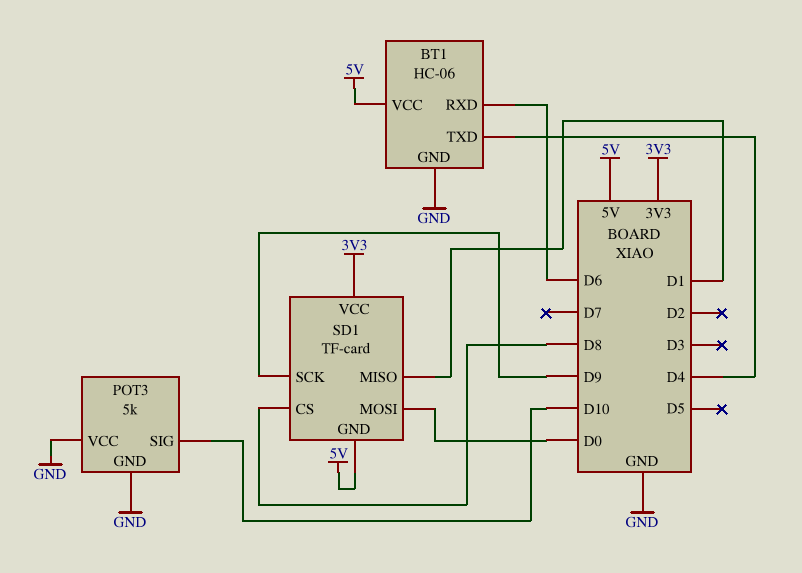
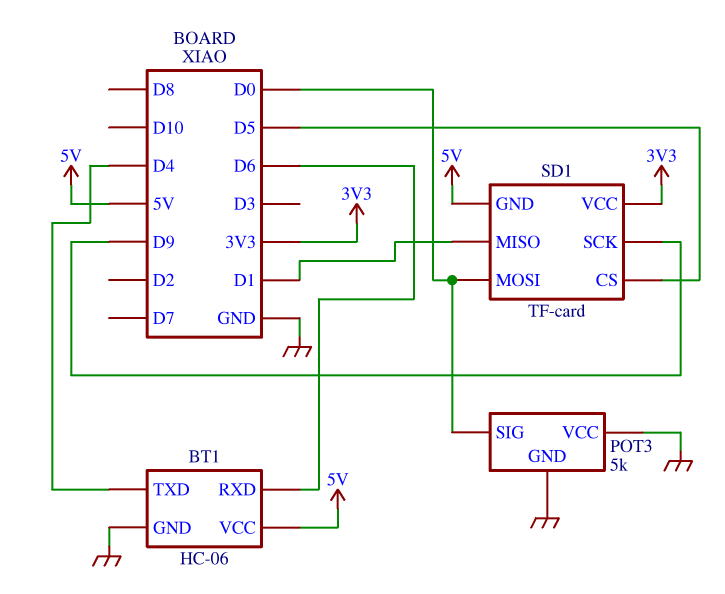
POT3 pin SIG: D10 -> D0
SD1 pin CS: D8 -> D5

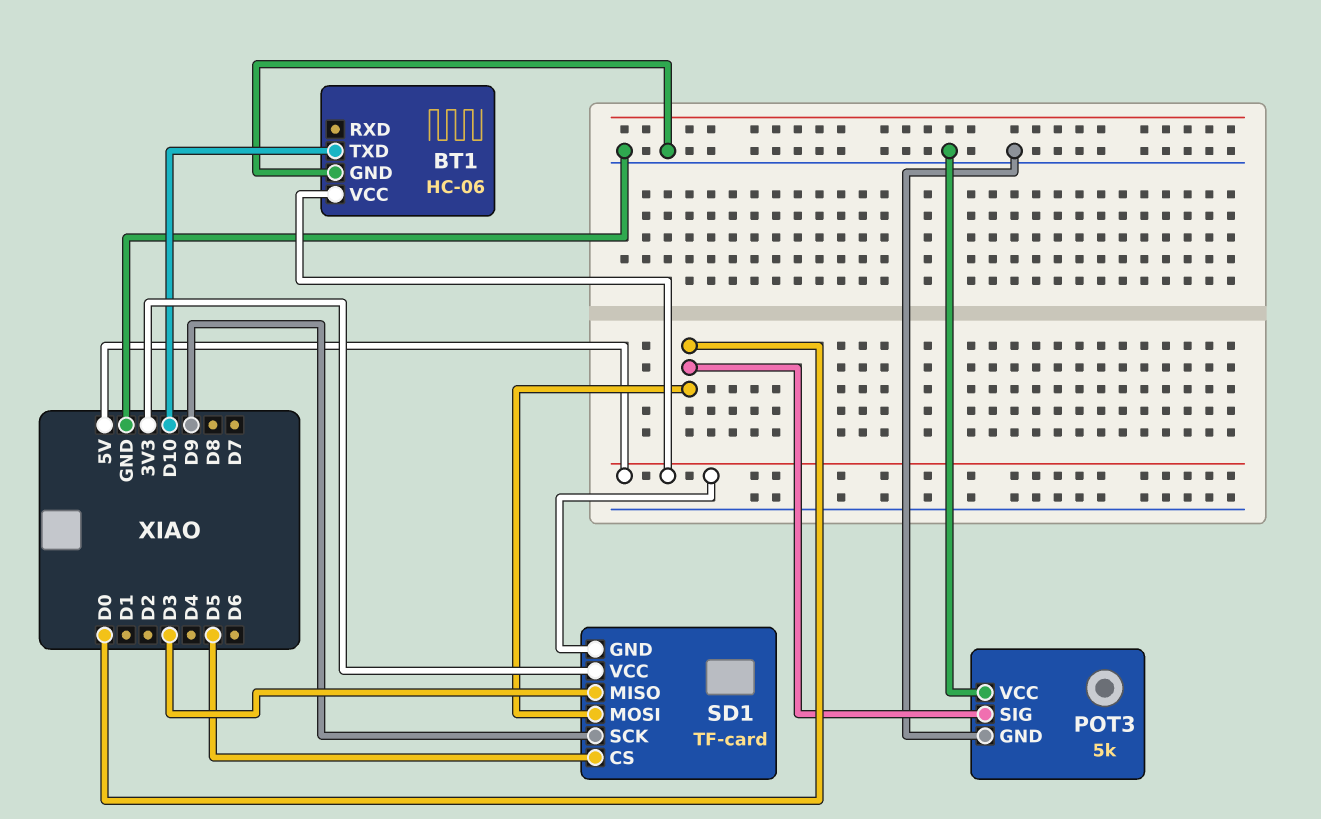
BT1 pin RXD: D6 -> none
BT1 pin TXD: D4 -> D10
SD1 pin MISO: D1 -> D3

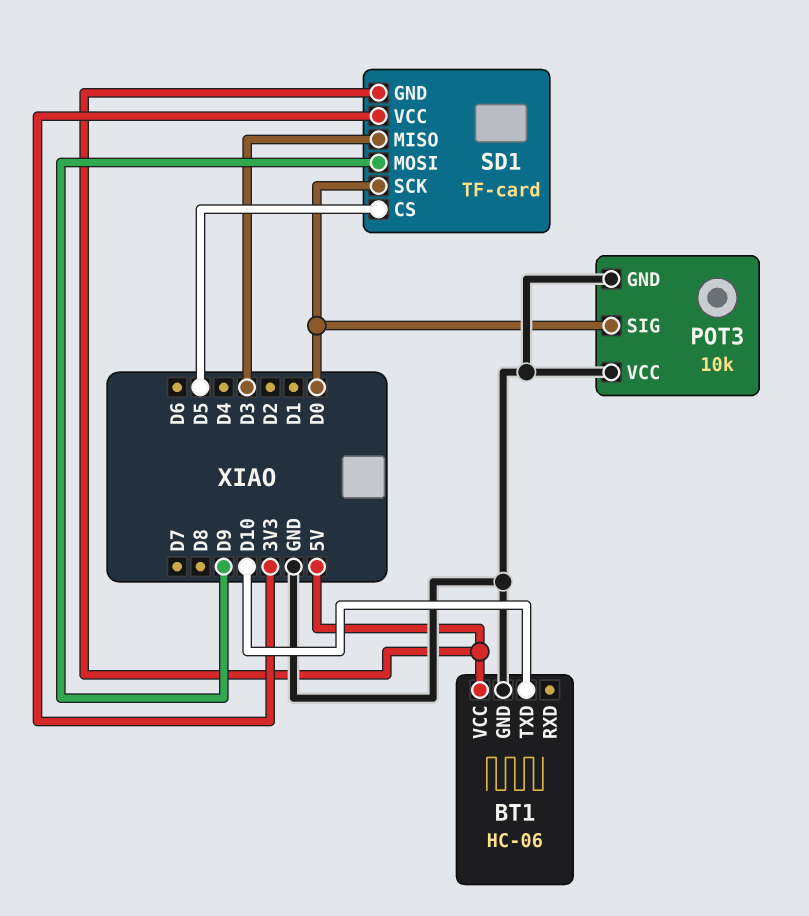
POT3: 5k -> 10k
SD1 pin MOSI: D0 -> D9
SD1 pin SCK: D9 -> D0

